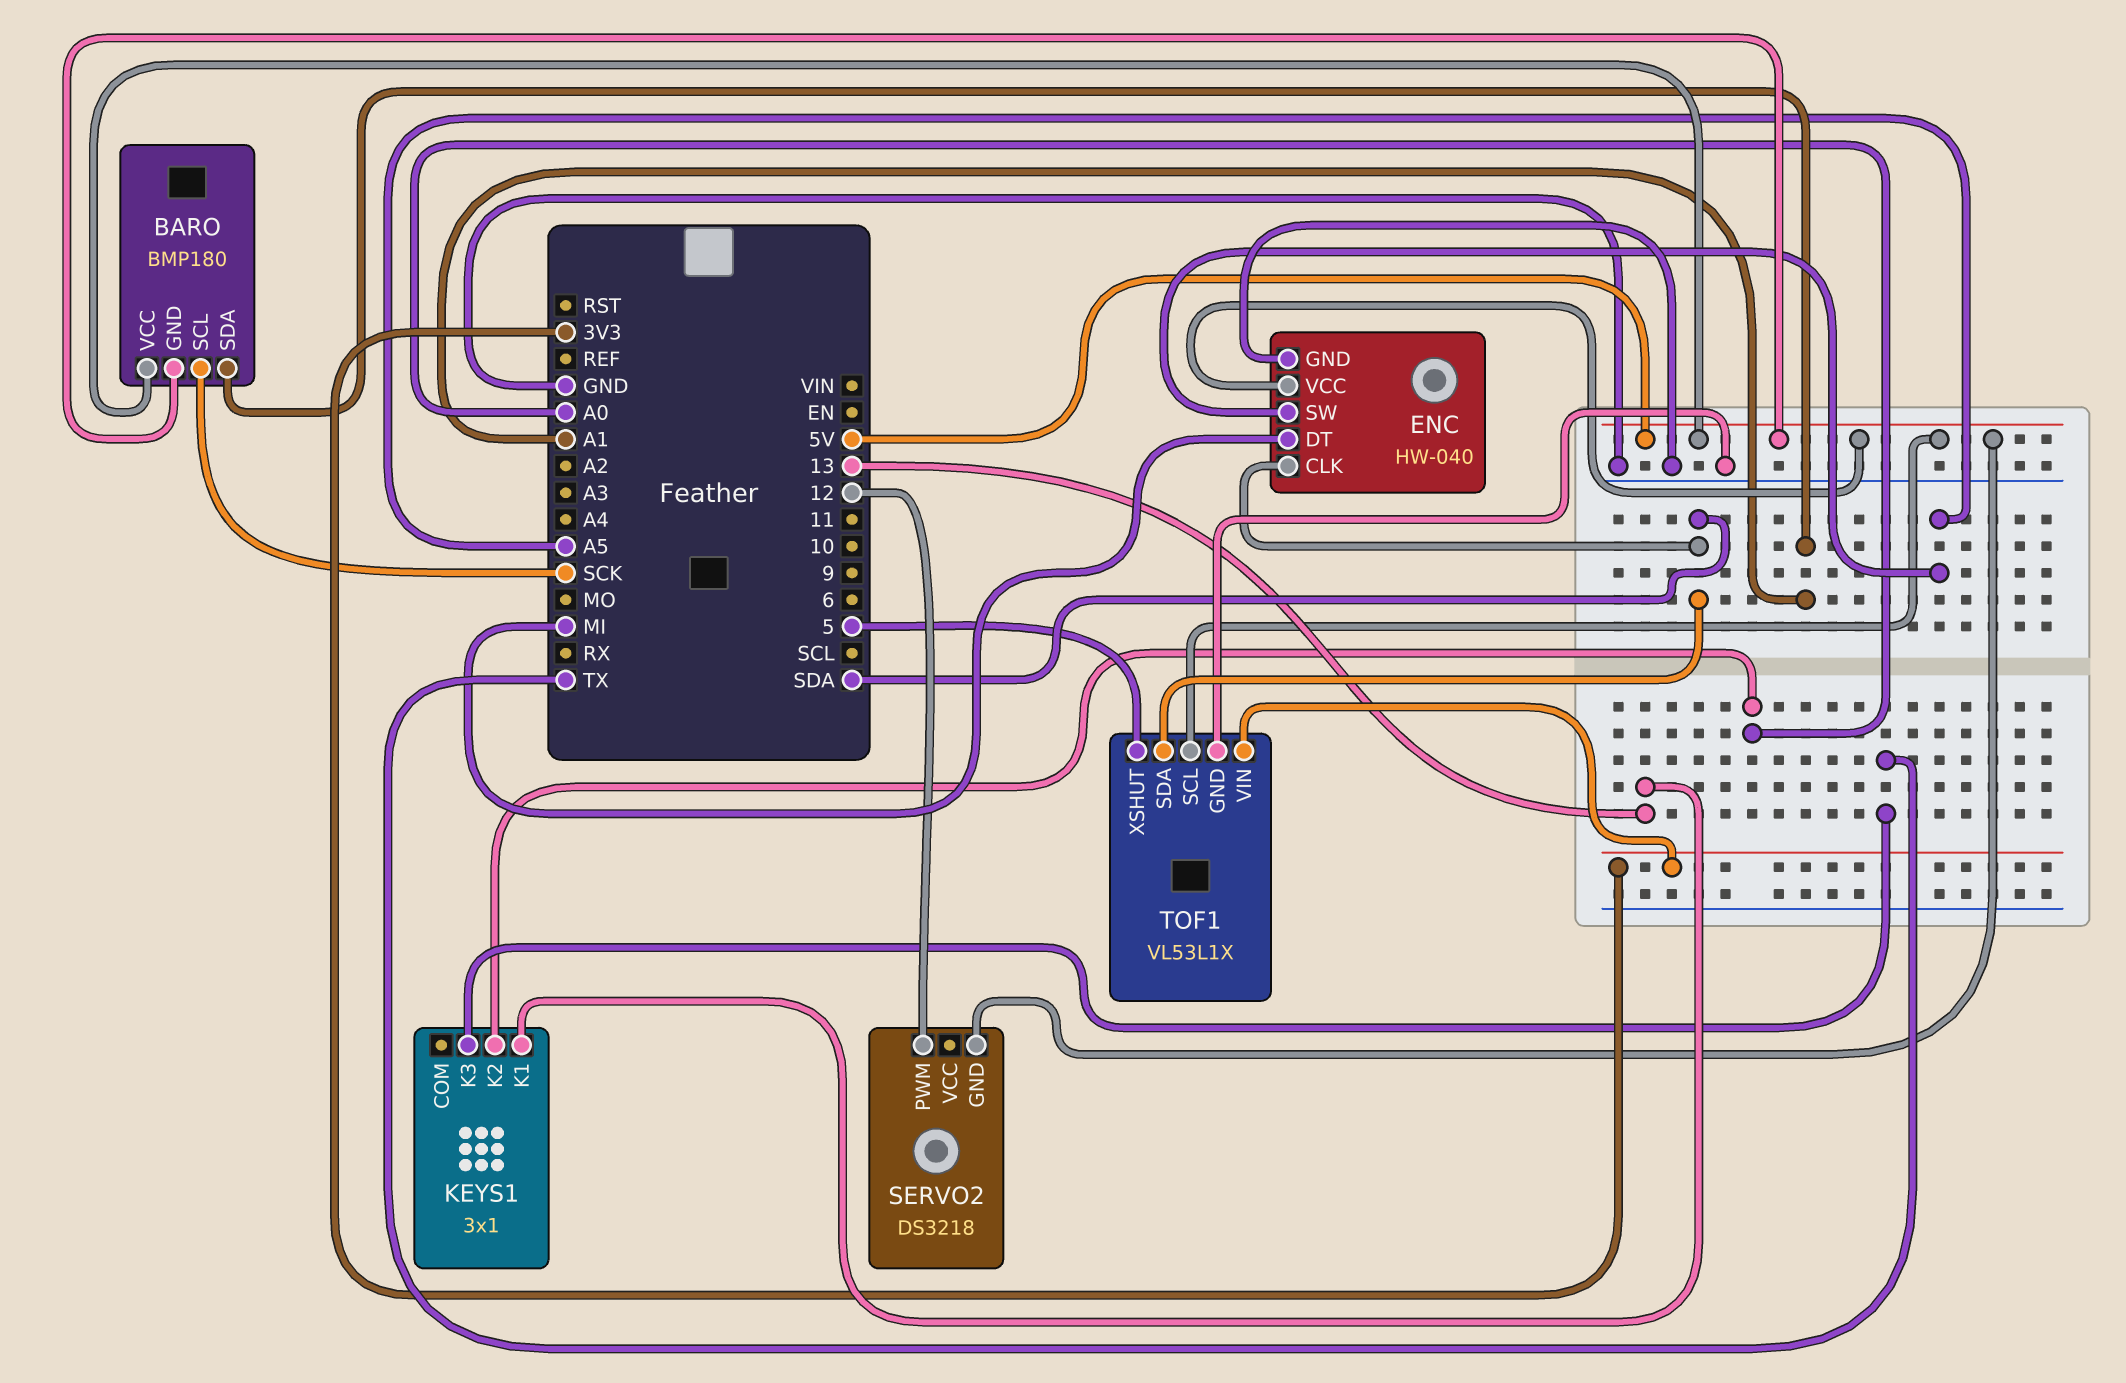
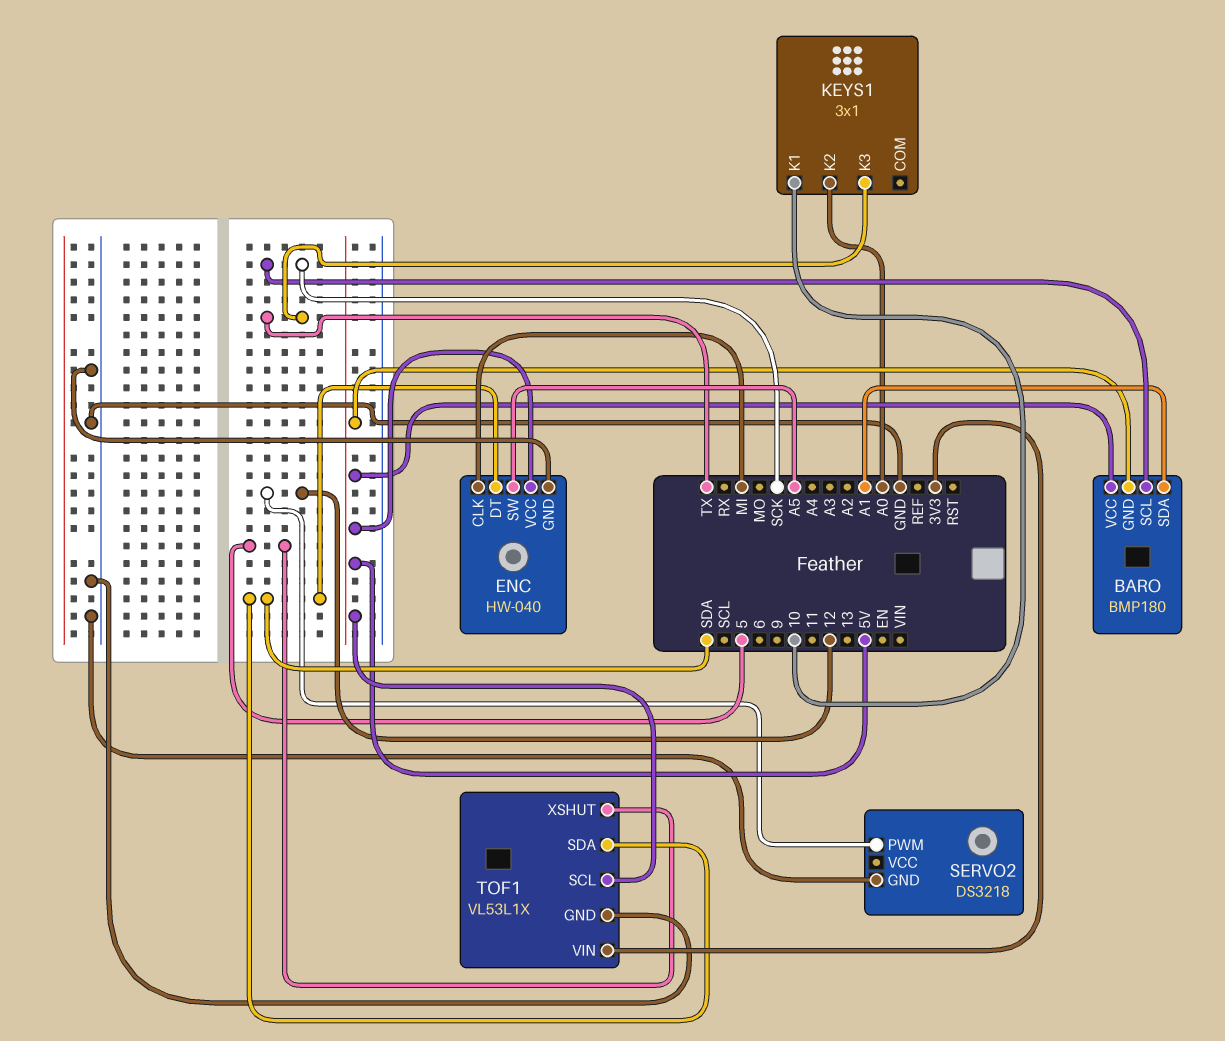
ENC pin CLK: SDA -> MI
ENC pin DT: MI -> SDA
KEYS1 pin K1: 13 -> 10
SERVO2 pin GND: 5V -> GND

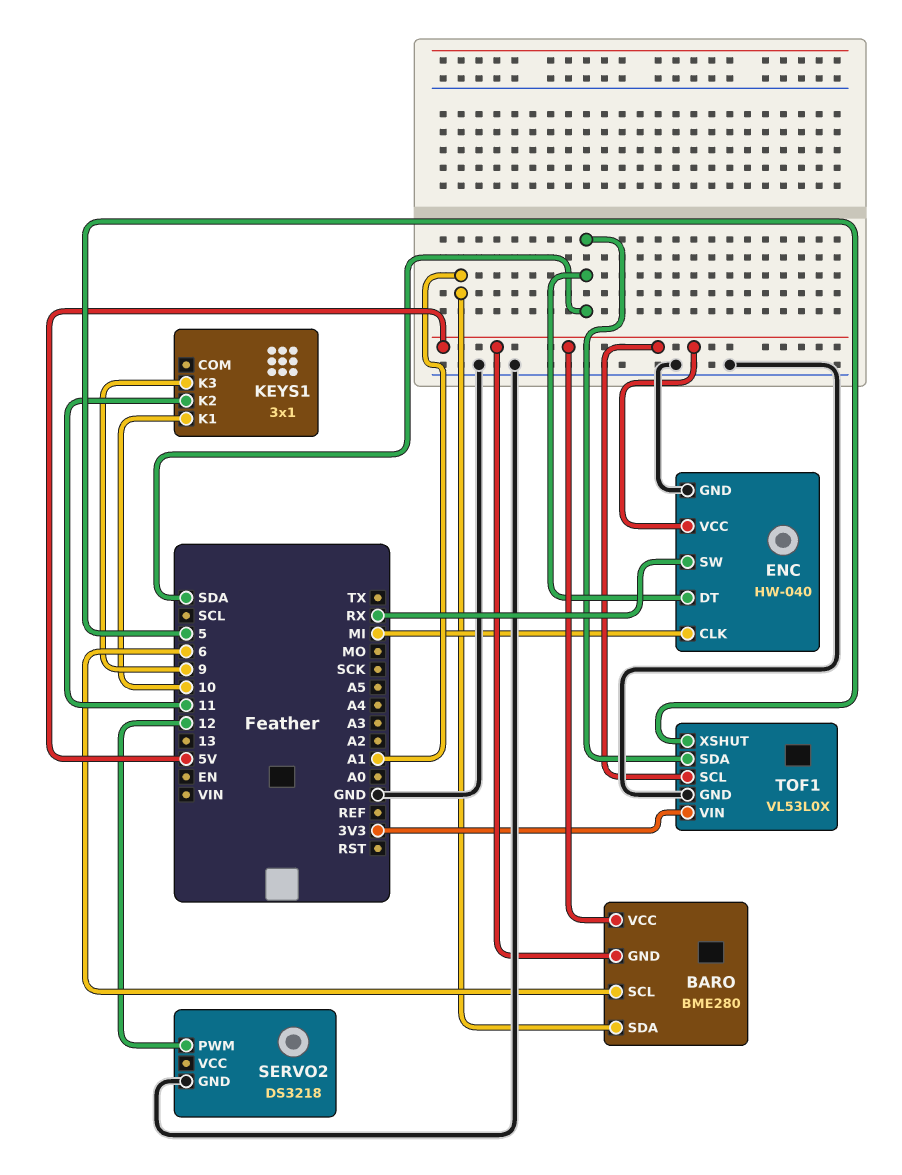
BARO: BMP180 -> BME280
BARO pin SCL: SCK -> 6
ENC pin SW: A5 -> RX
KEYS1 pin K2: A0 -> 11
KEYS1 pin K3: TX -> 9
TOF1: VL53L1X -> VL53L0X

